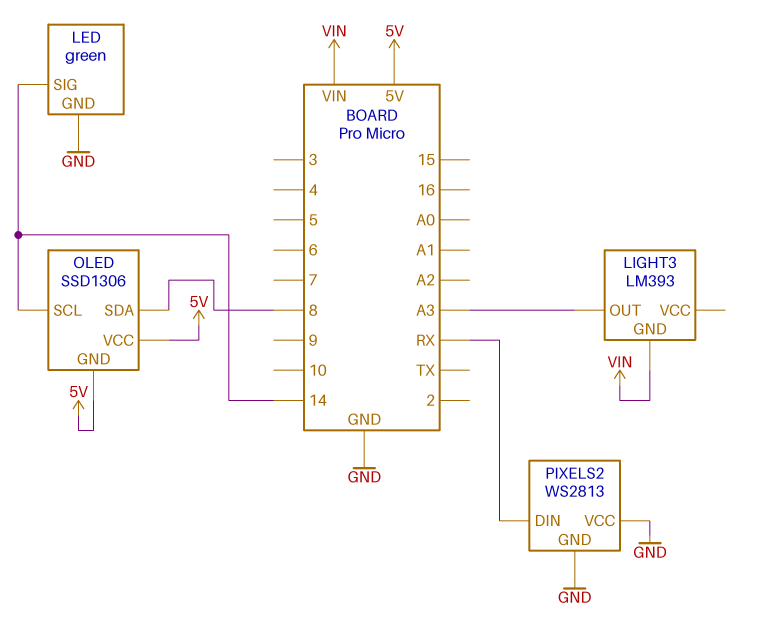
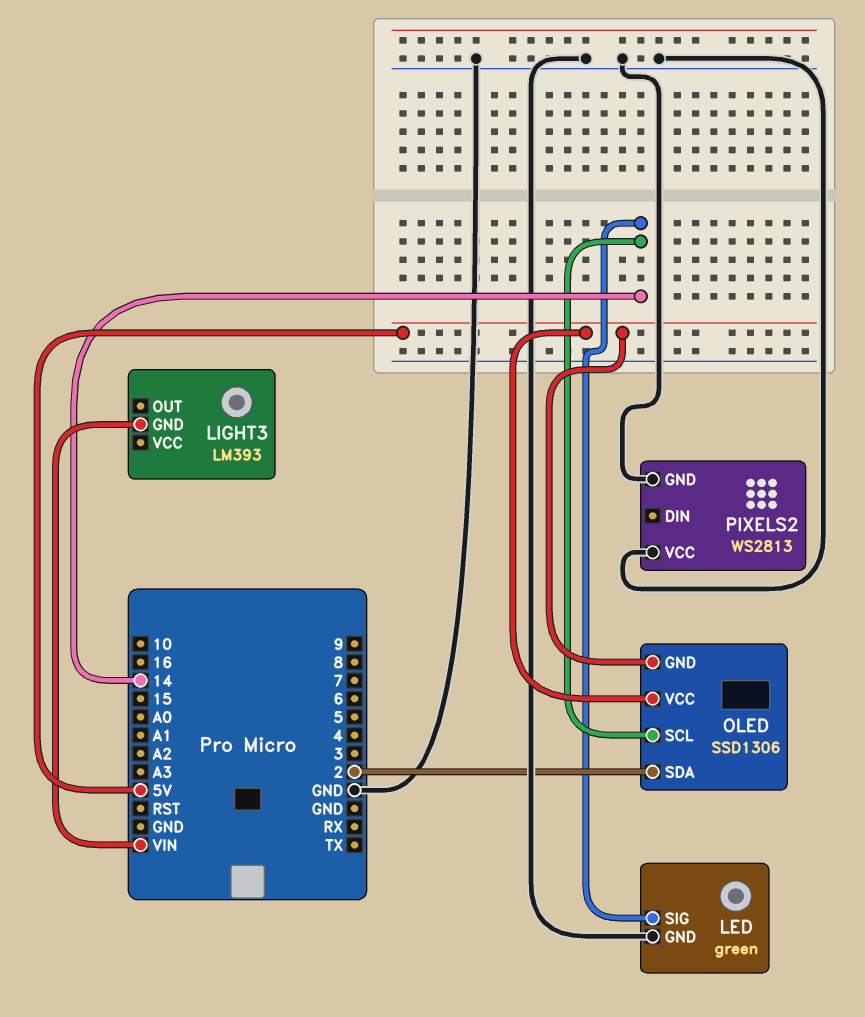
LIGHT3 pin OUT: A3 -> none
OLED pin SDA: 8 -> 2
PIXELS2 pin DIN: RX -> none

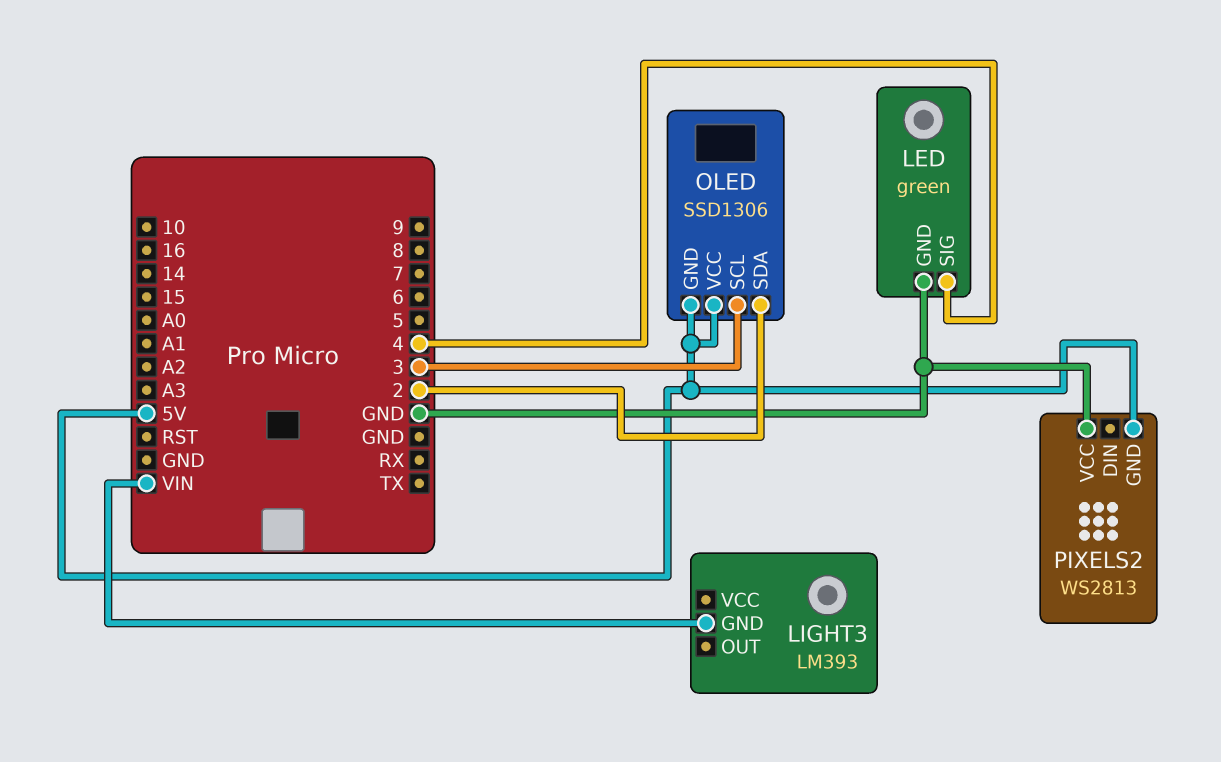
LED pin SIG: 14 -> 4
OLED pin SCL: 14 -> 3
PIXELS2 pin GND: GND -> 5V

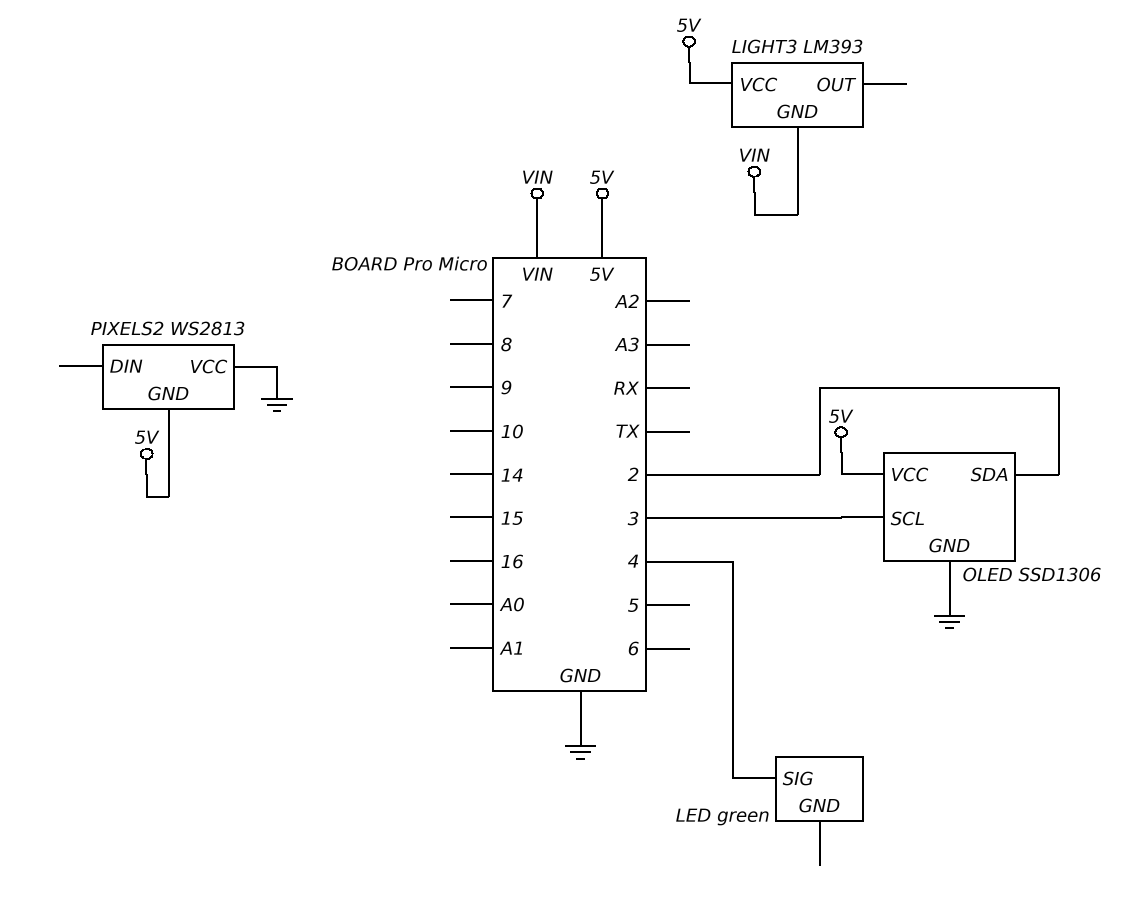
LED pin GND: GND -> none
LIGHT3 pin VCC: none -> 5V
OLED pin GND: 5V -> GND

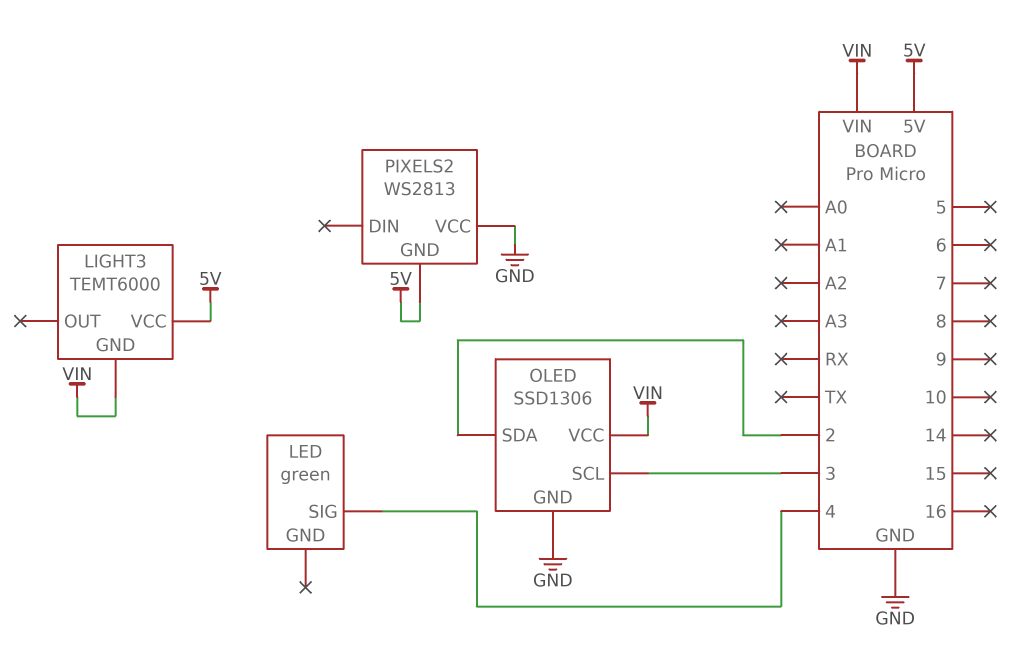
LIGHT3: LM393 -> TEMT6000
OLED pin VCC: 5V -> VIN

